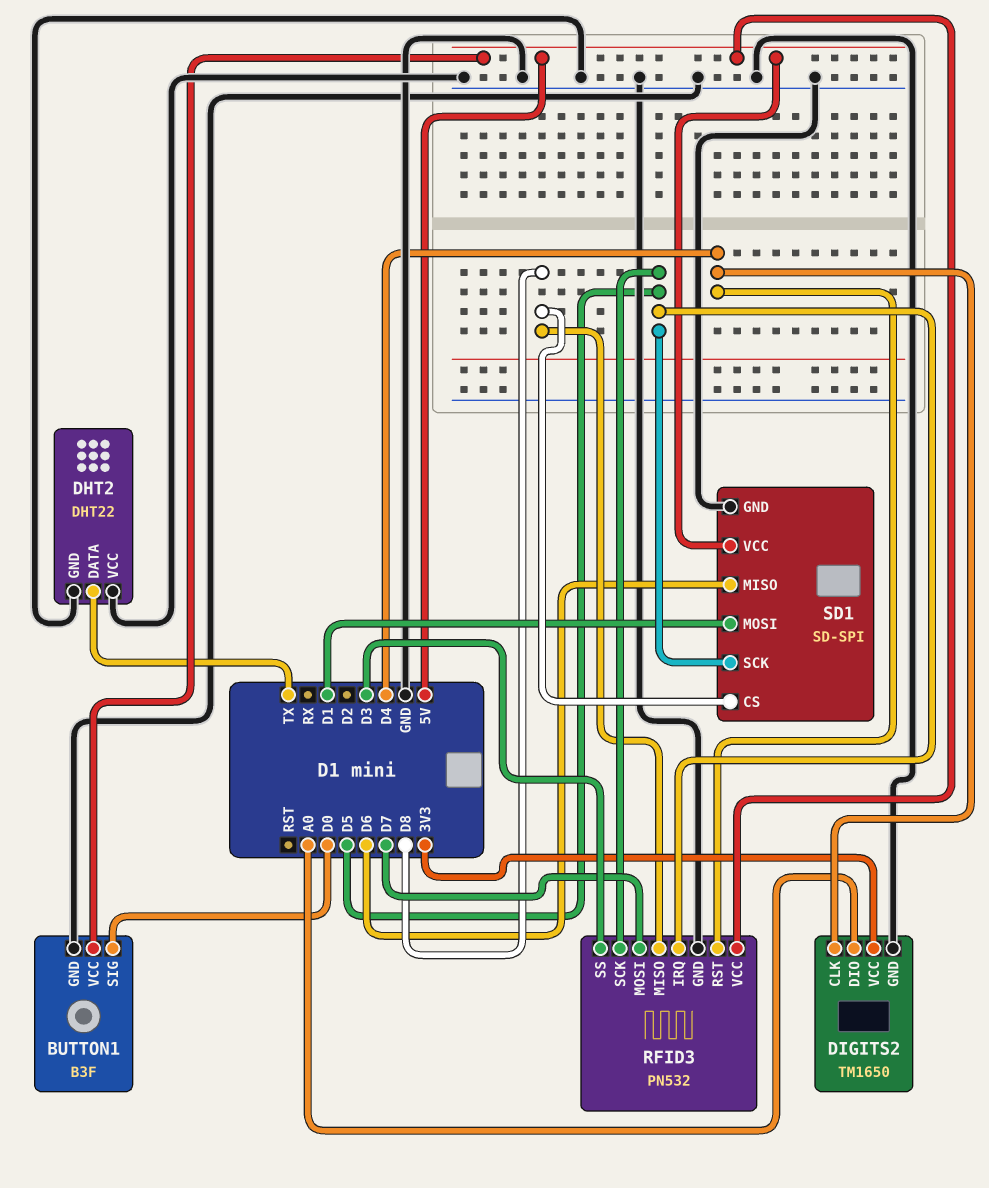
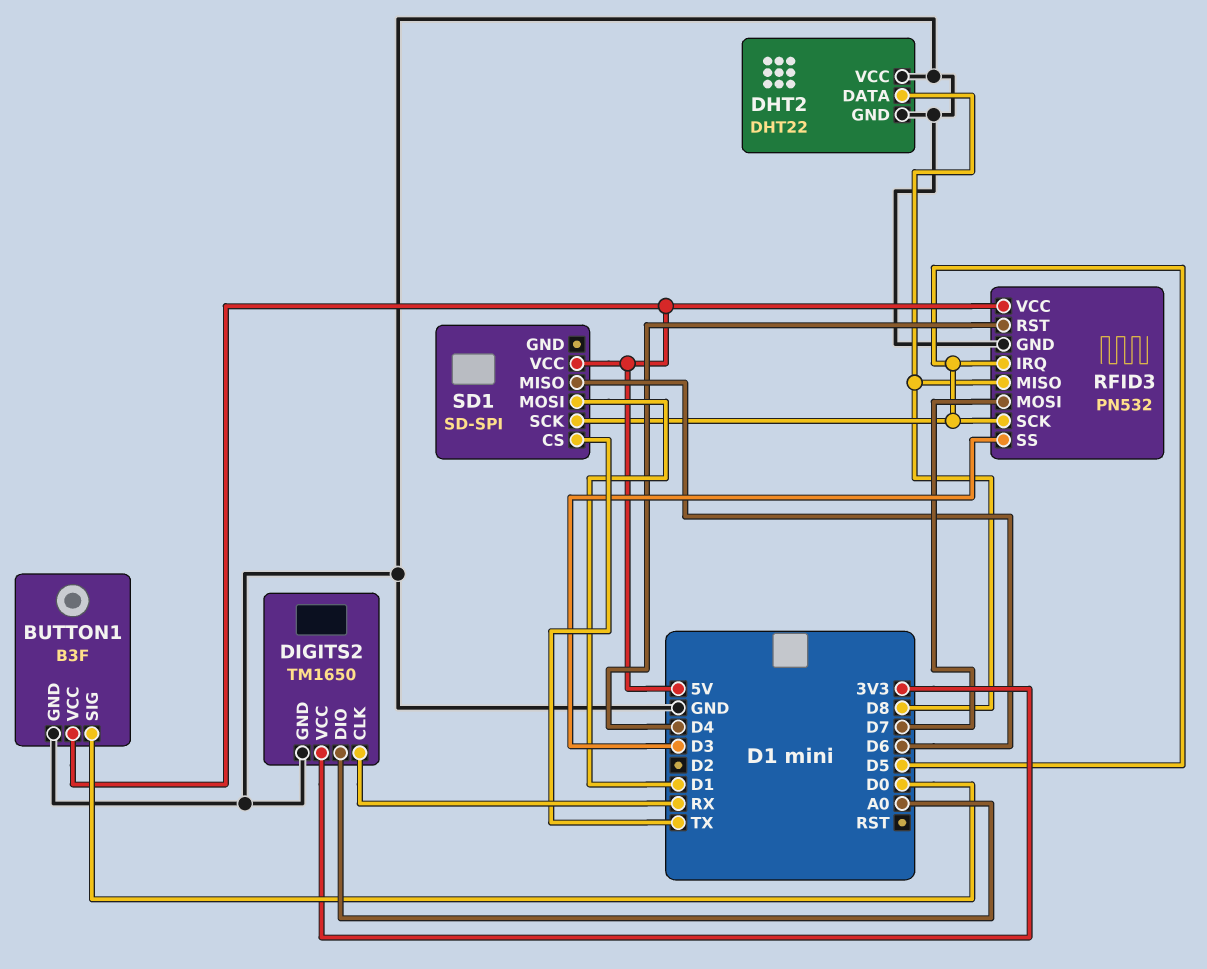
DHT2 pin DATA: TX -> D8
DIGITS2 pin CLK: D4 -> RX
SD1 pin CS: D8 -> TX
SD1 pin GND: GND -> none

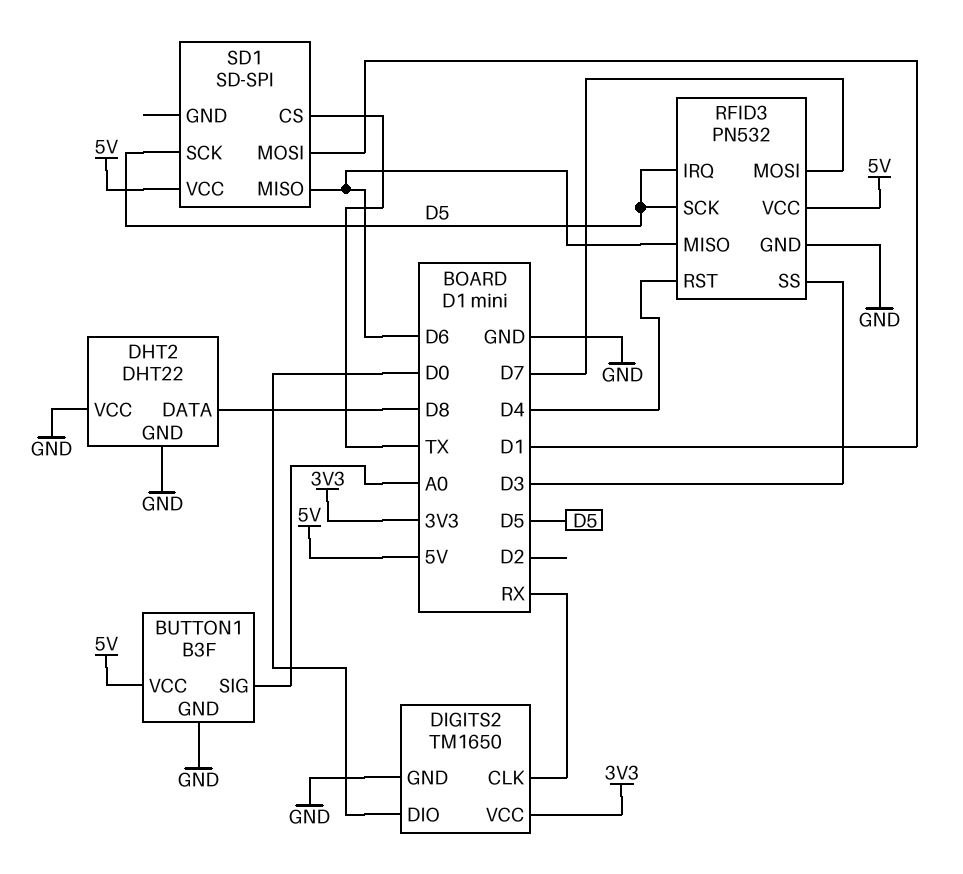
BUTTON1 pin SIG: D0 -> A0
DIGITS2 pin DIO: A0 -> D0
RFID3 pin MISO: D8 -> D6

